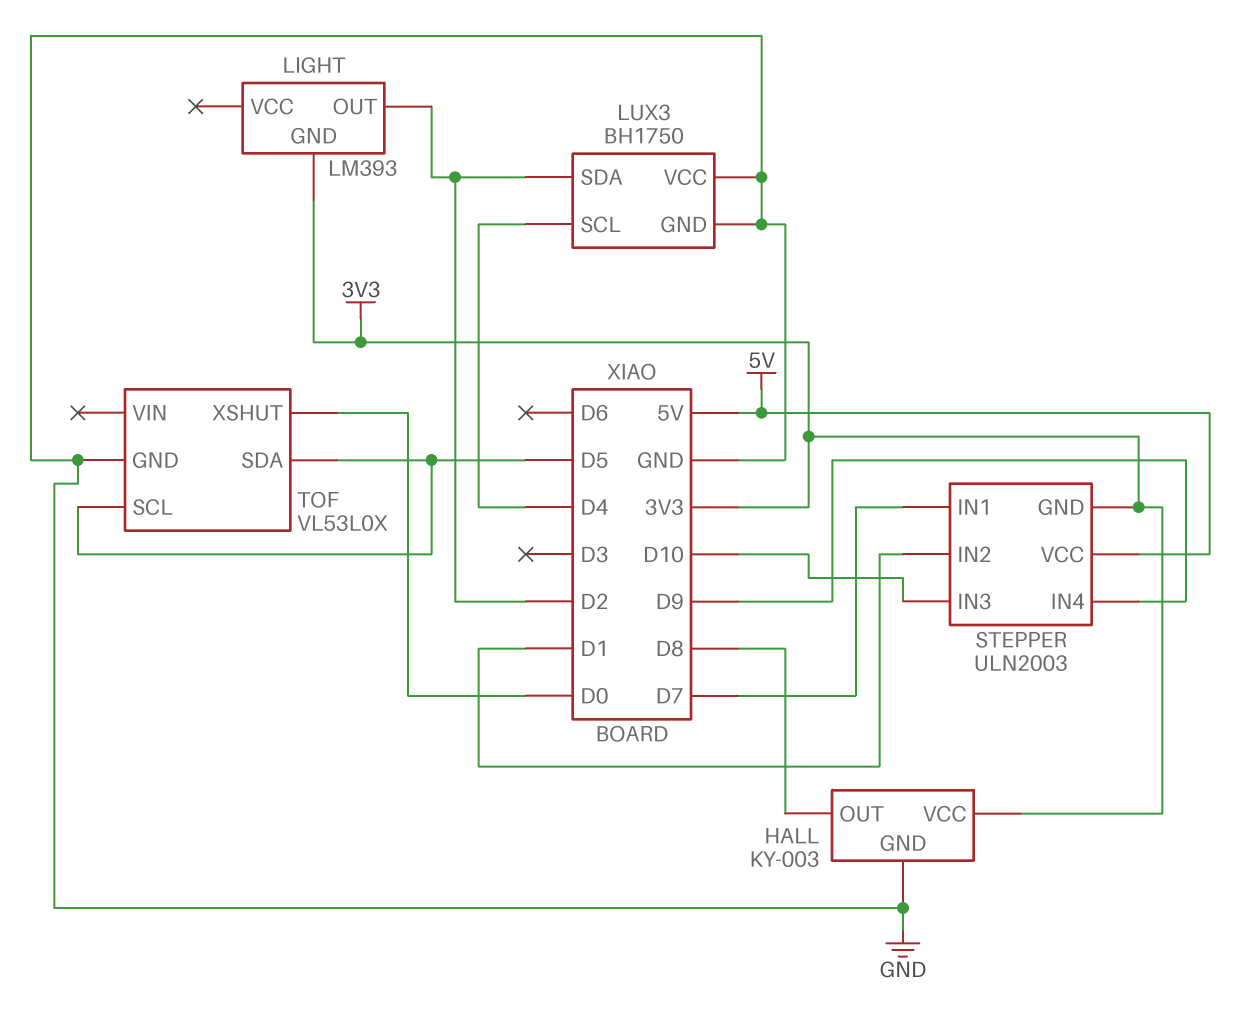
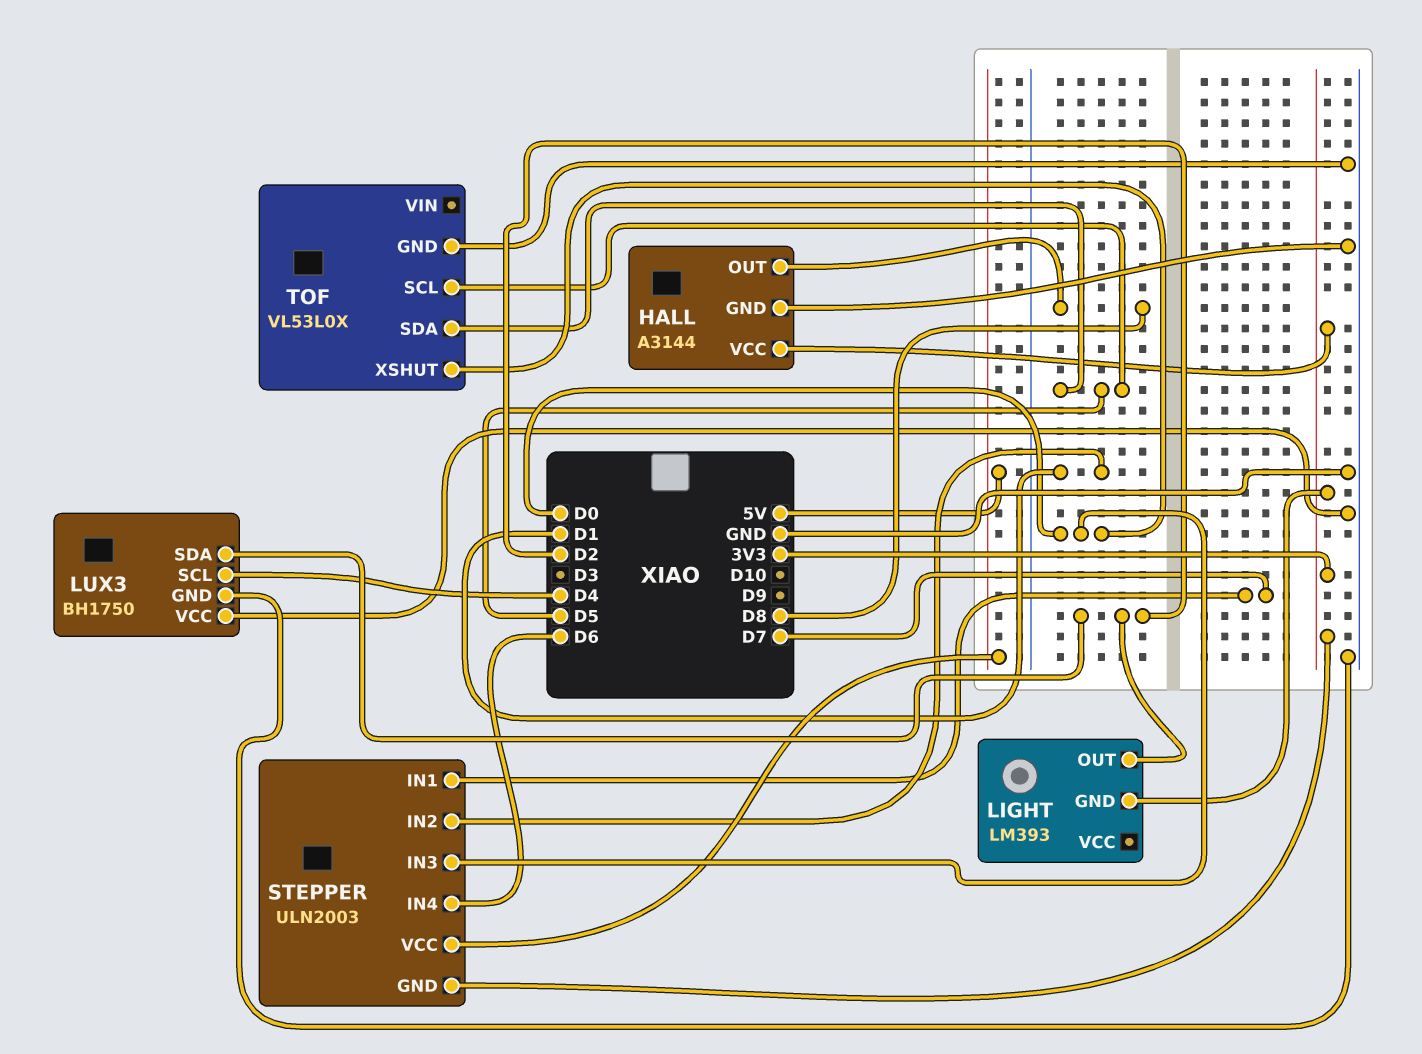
HALL: KY-003 -> A3144
STEPPER pin IN3: D10 -> D0
STEPPER pin IN4: D9 -> D6

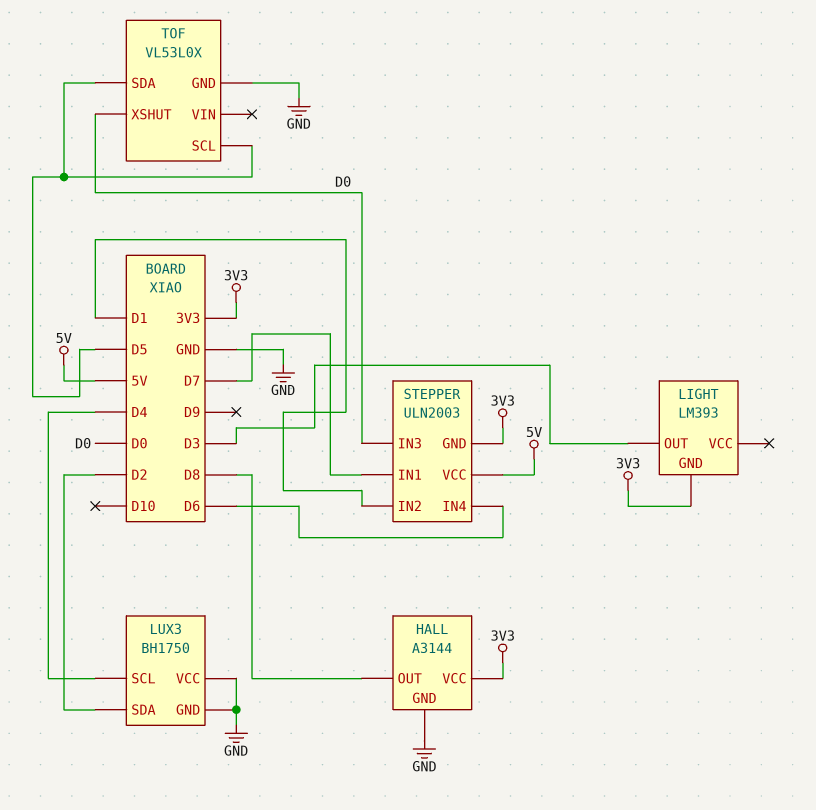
LIGHT pin OUT: D2 -> D3

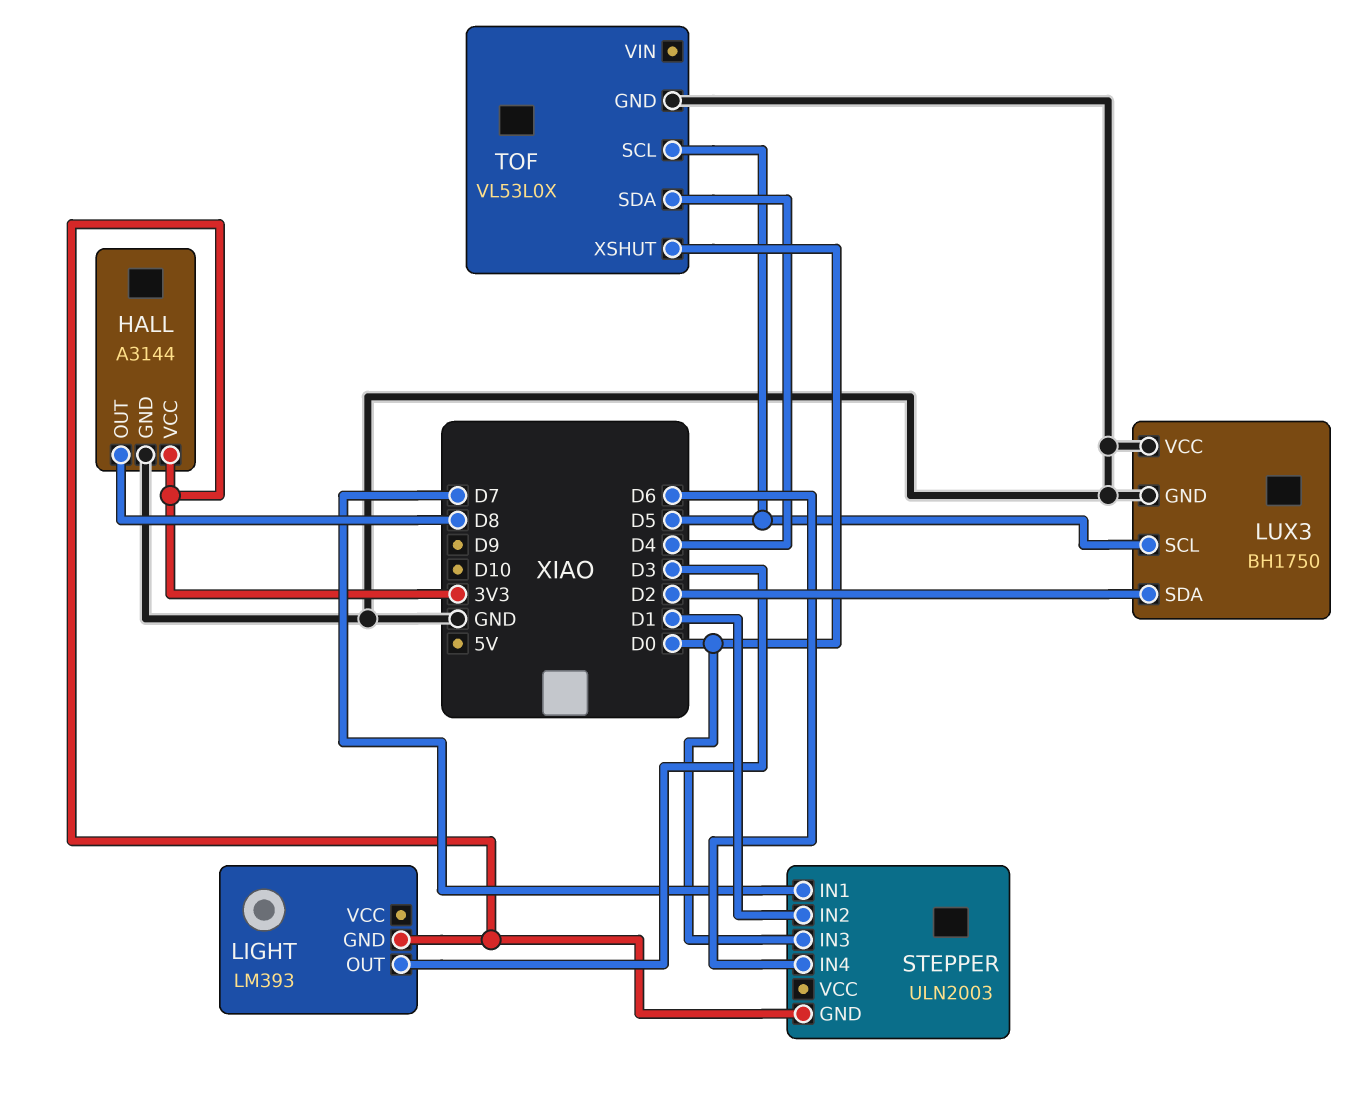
LUX3 pin SCL: D4 -> D5
STEPPER pin VCC: 5V -> none
TOF pin SDA: D5 -> D4

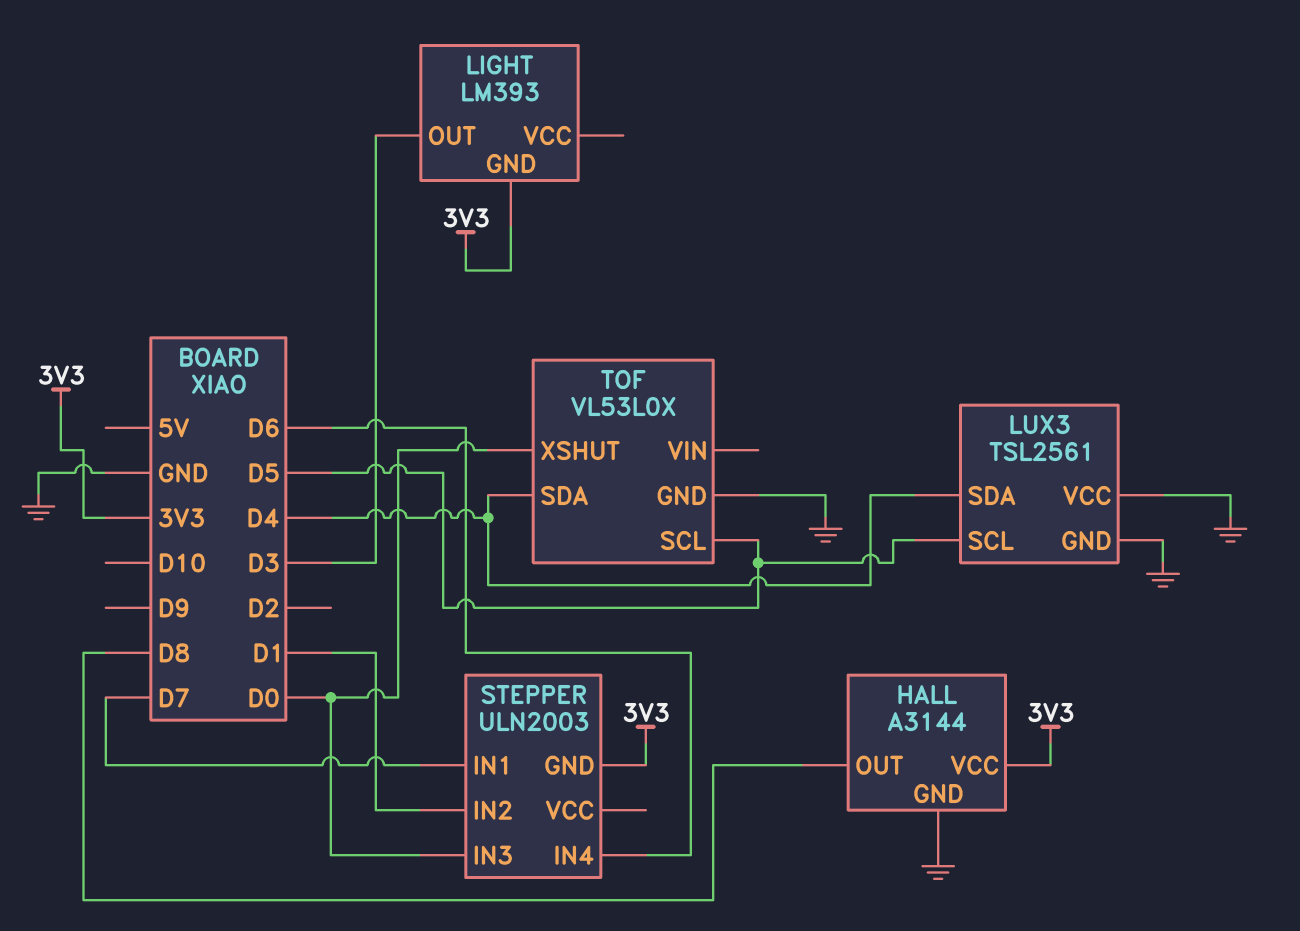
LUX3: BH1750 -> TSL2561
LUX3 pin SDA: D2 -> D4

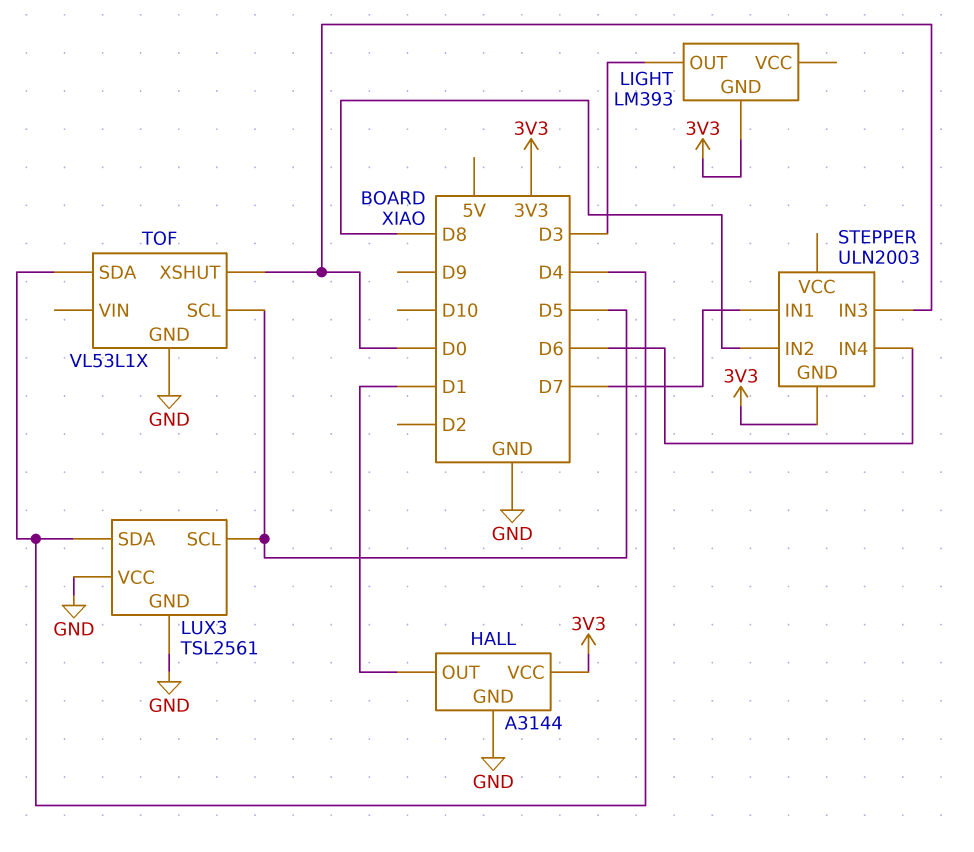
HALL pin OUT: D8 -> D1
STEPPER pin IN2: D1 -> D8
TOF: VL53L0X -> VL53L1X

